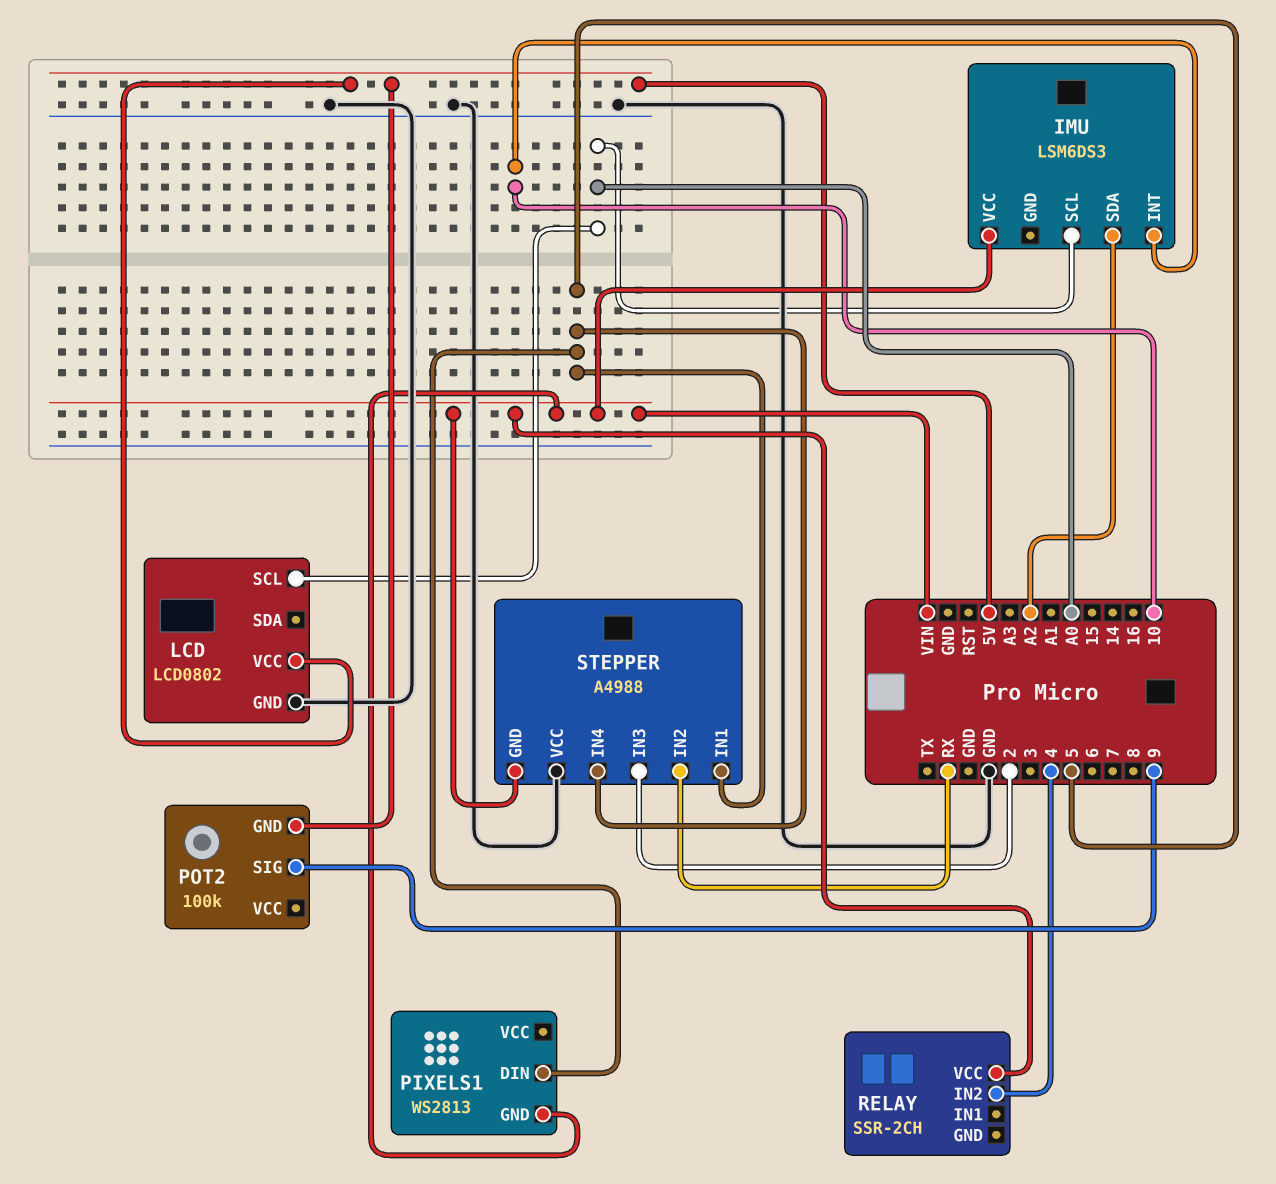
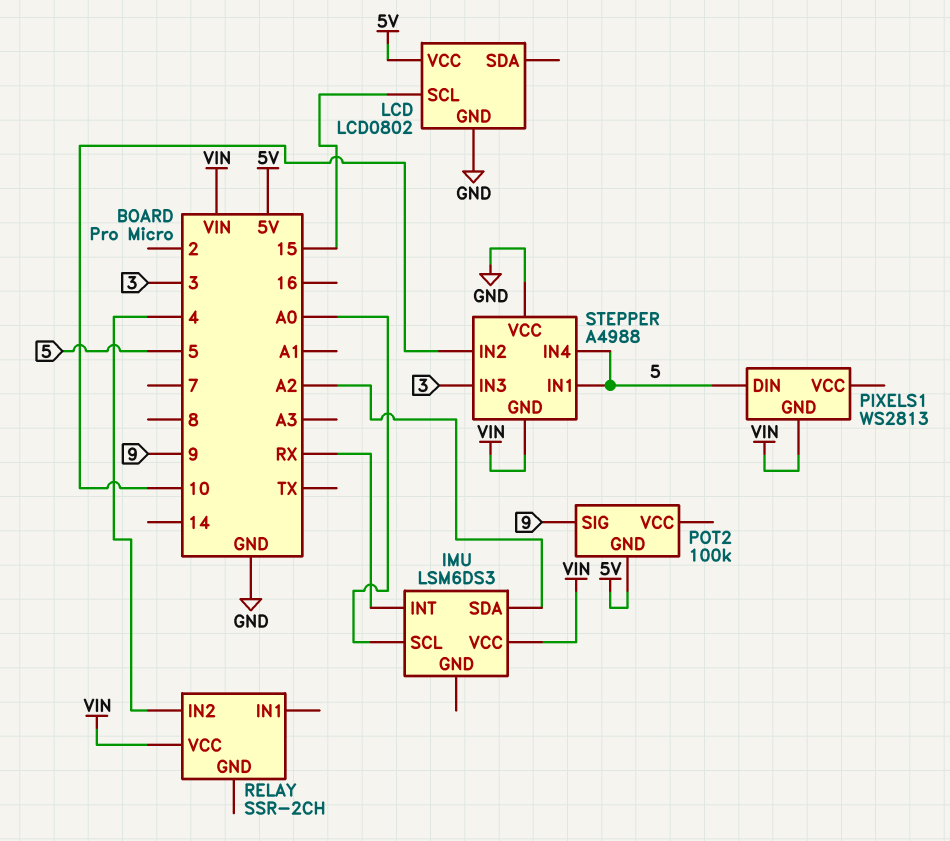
IMU pin INT: 10 -> RX
LCD pin SCL: A0 -> 15
STEPPER pin IN2: RX -> 10
STEPPER pin IN3: 2 -> 3

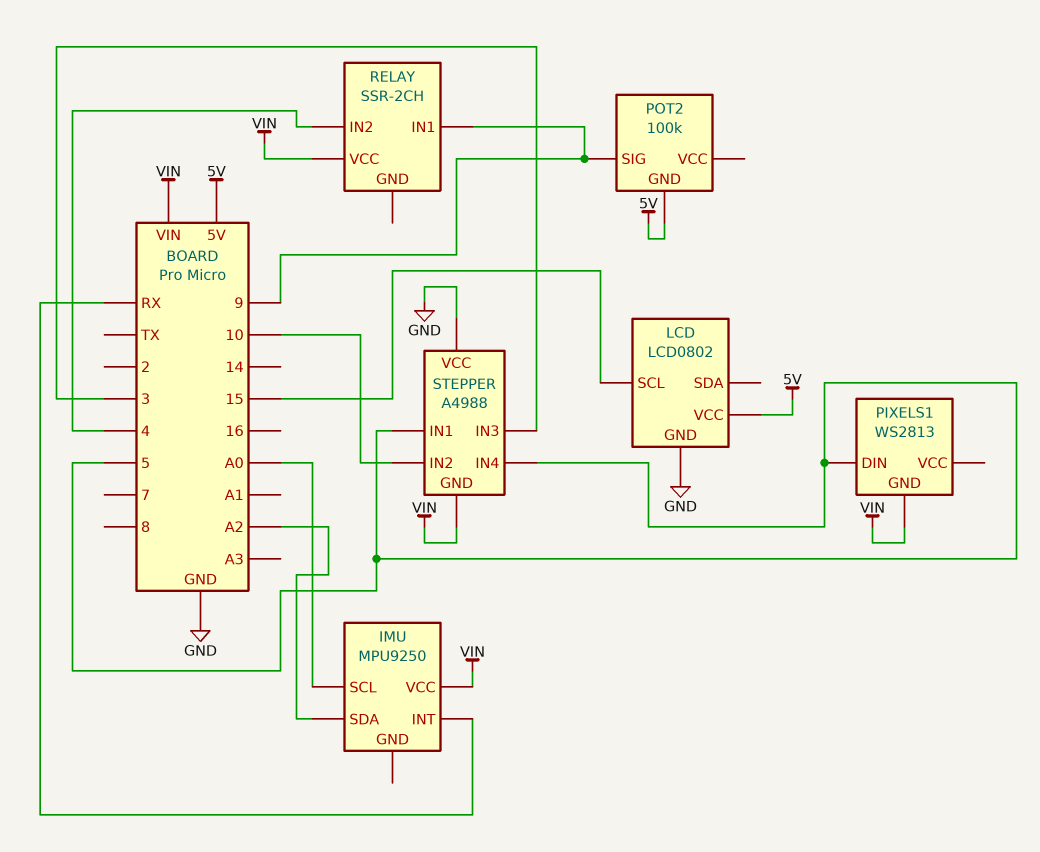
IMU: LSM6DS3 -> MPU9250
RELAY pin IN1: none -> 9

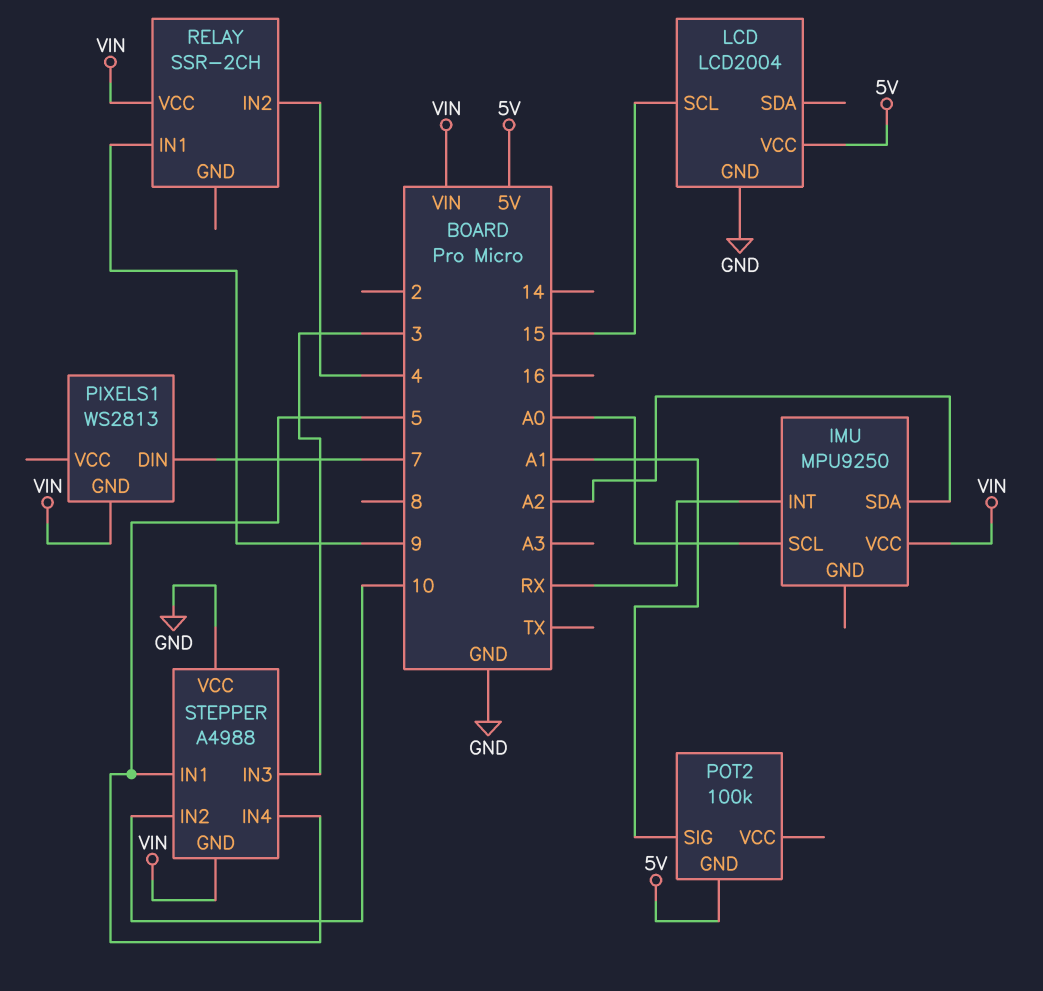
LCD: LCD0802 -> LCD2004
PIXELS1 pin DIN: 5 -> 7
POT2 pin SIG: 9 -> A1

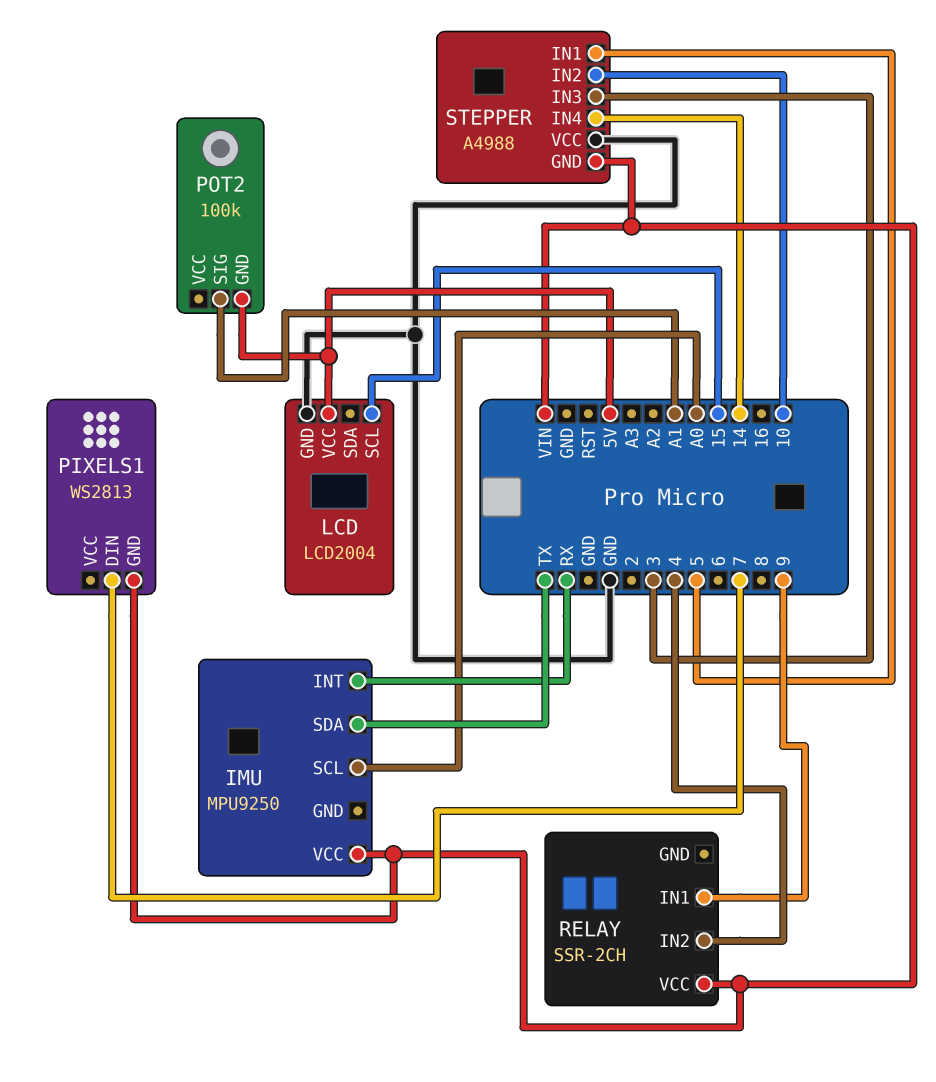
IMU pin SDA: A2 -> TX
STEPPER pin IN4: 5 -> 14

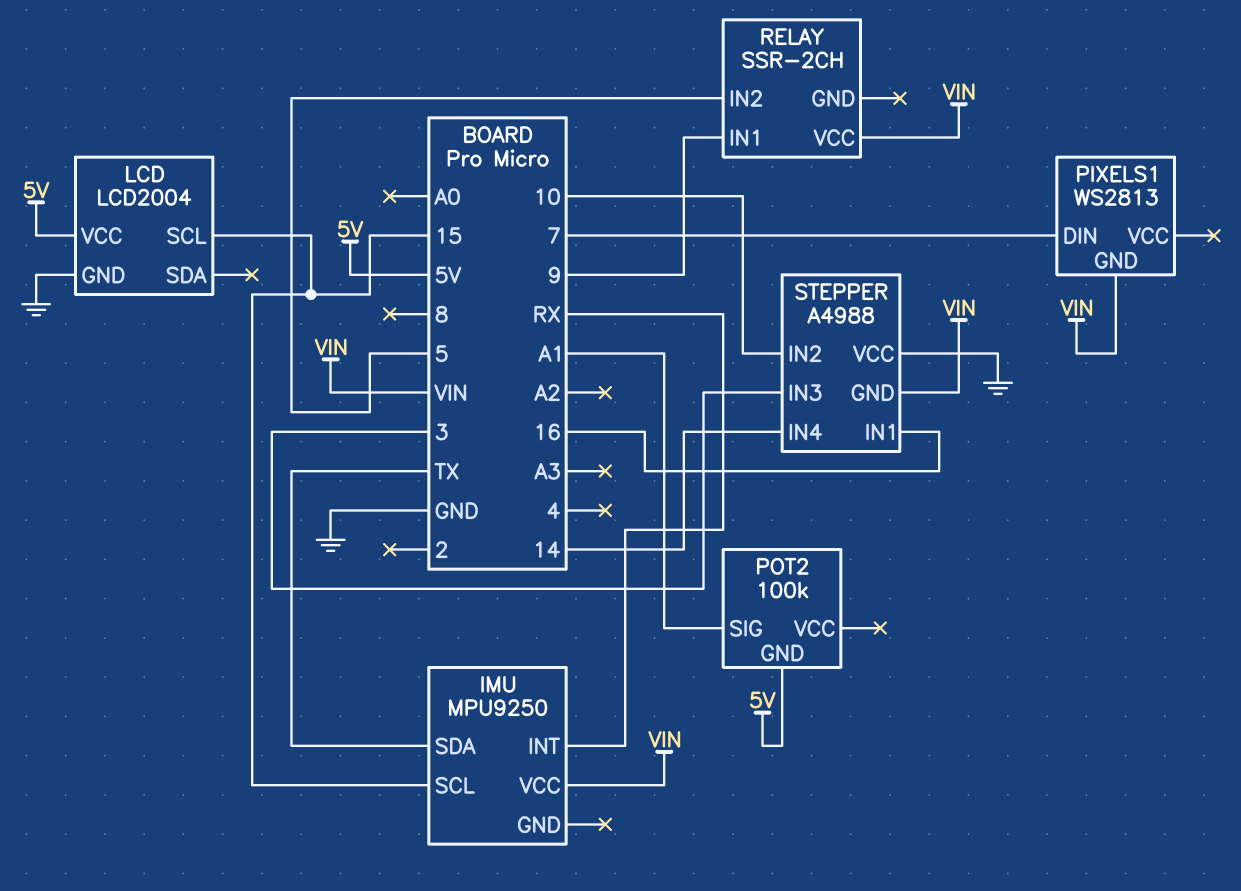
IMU pin SCL: A0 -> 15
RELAY pin IN2: 4 -> 5
STEPPER pin IN1: 5 -> 16

